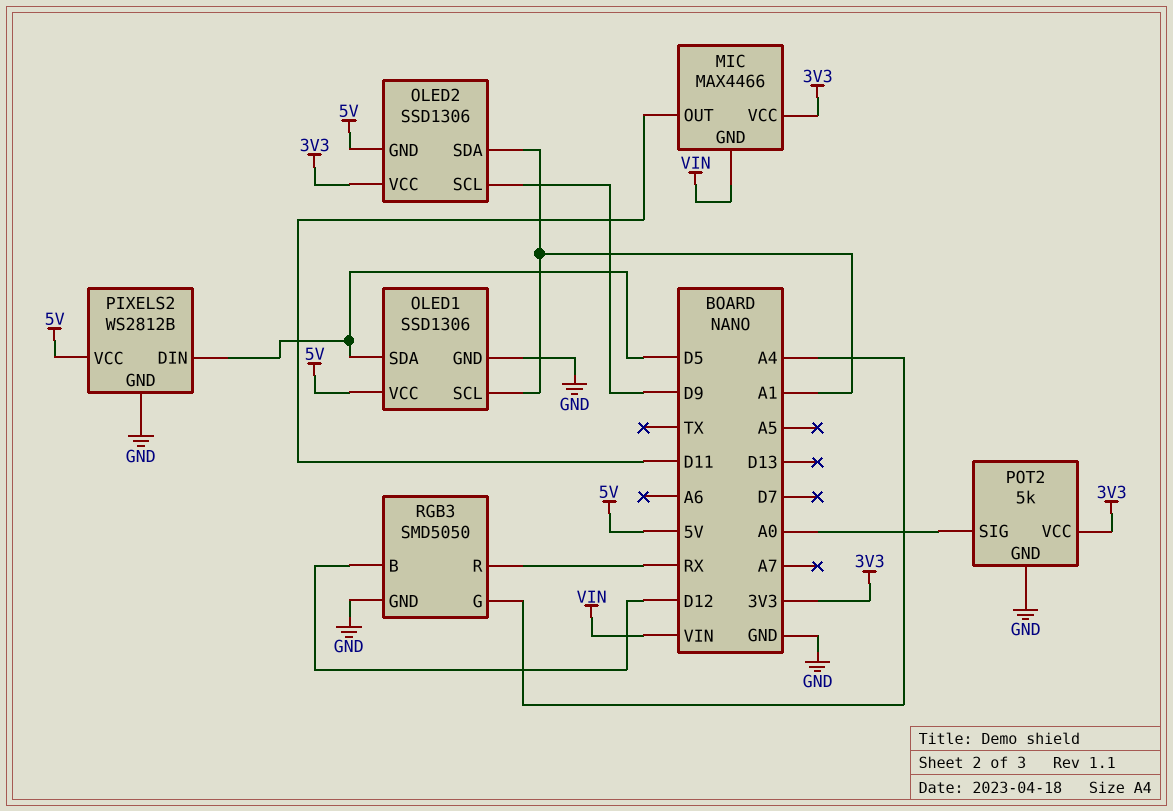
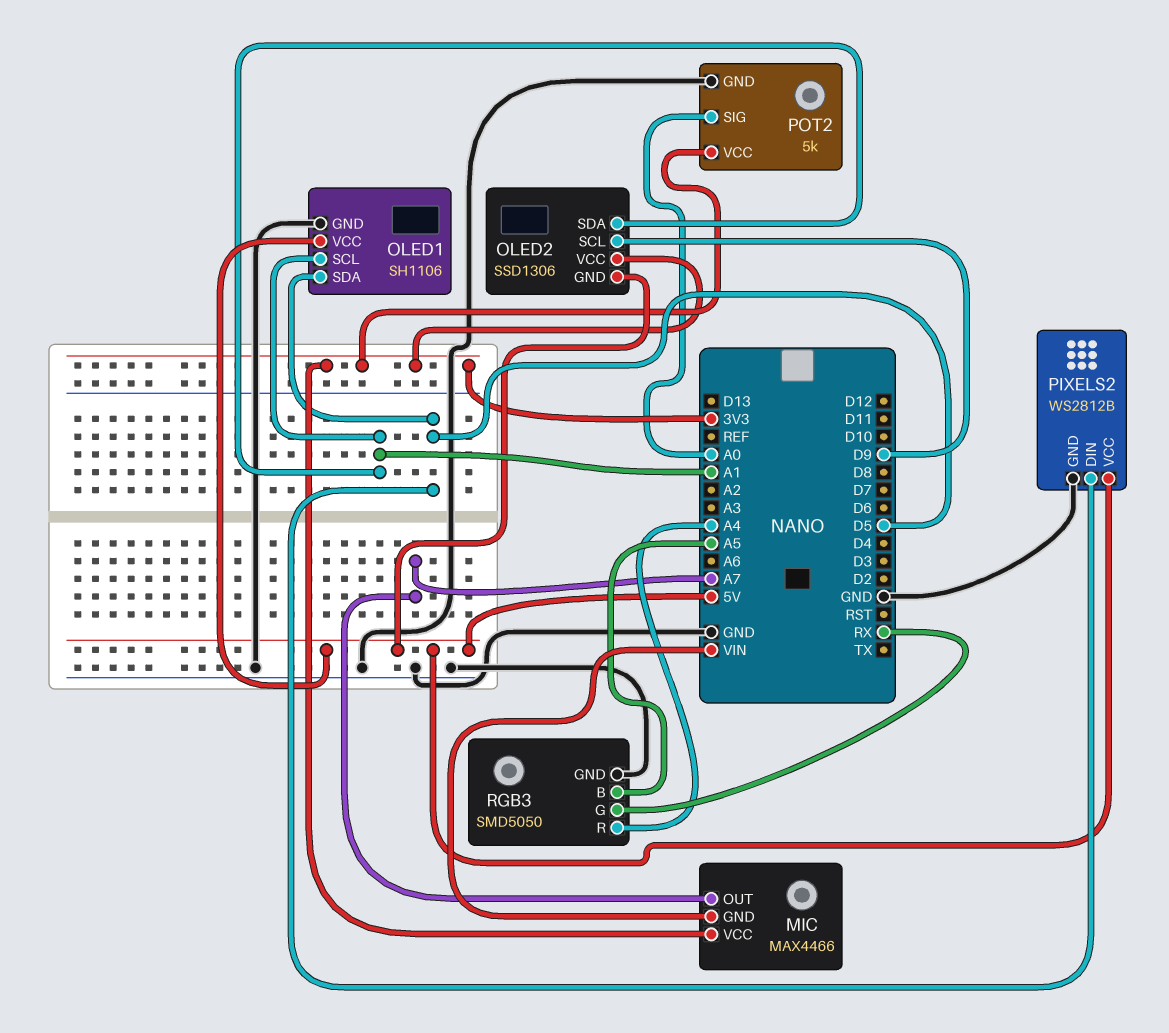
MIC pin OUT: D11 -> A7
OLED1: SSD1306 -> SH1106
RGB3 pin B: D12 -> A5
RGB3 pin G: A4 -> RX
RGB3 pin R: RX -> A4

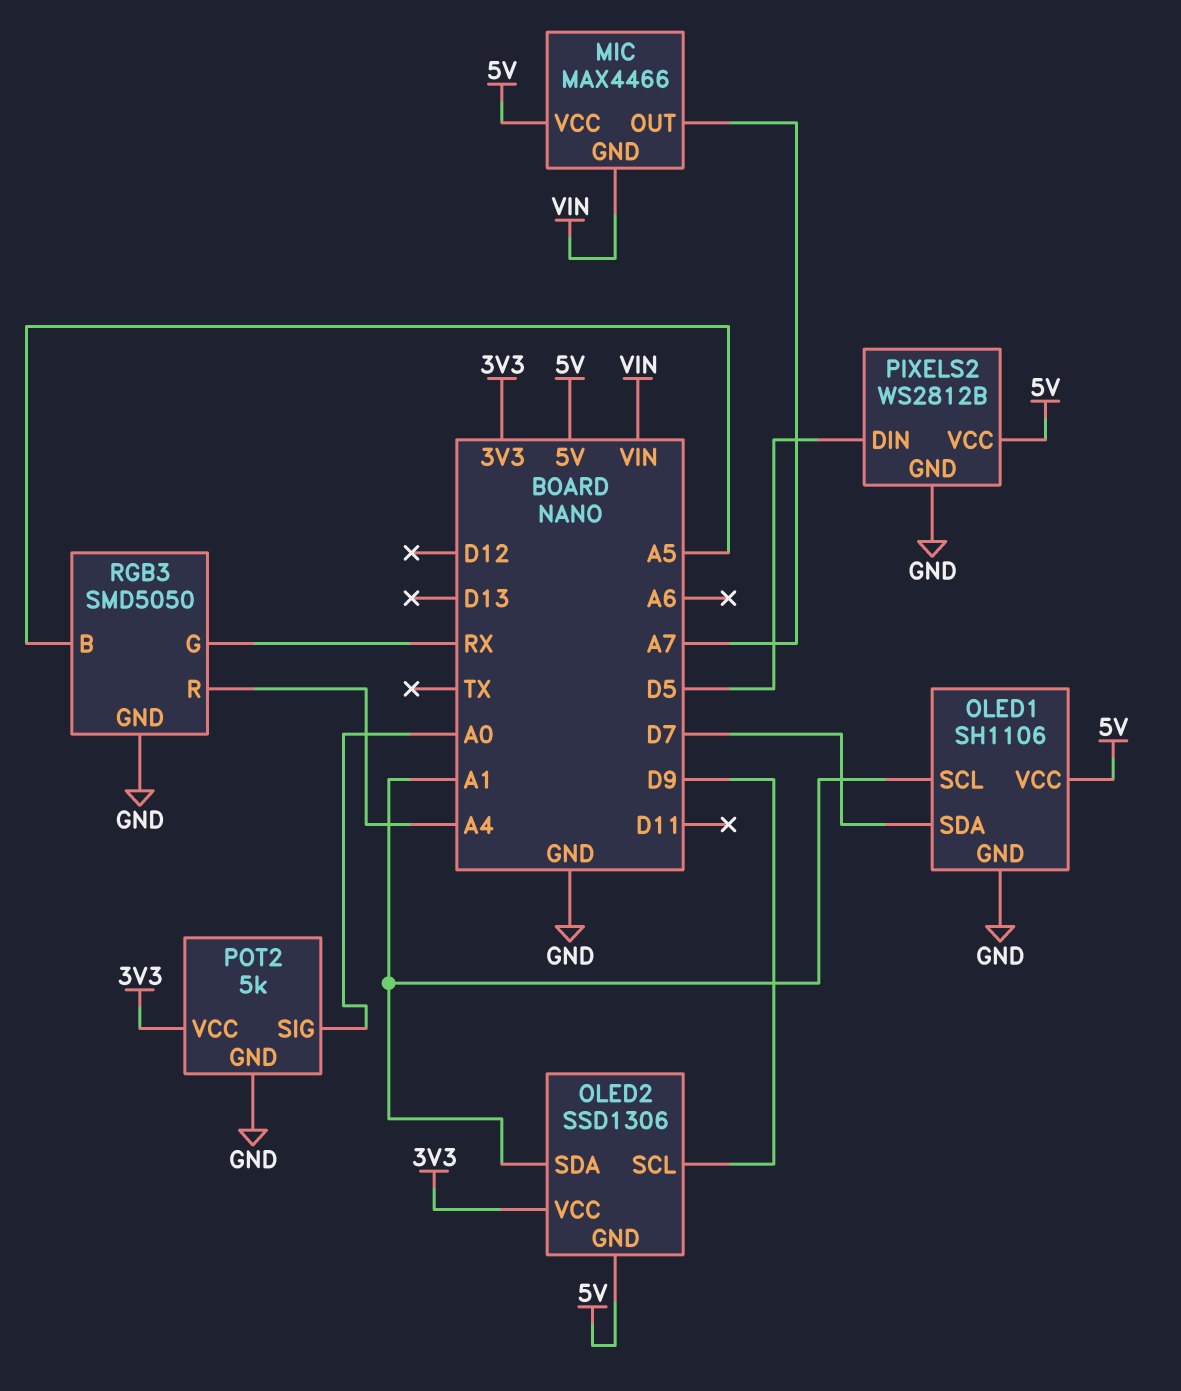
MIC pin VCC: 3V3 -> 5V
OLED1 pin SDA: D5 -> D7

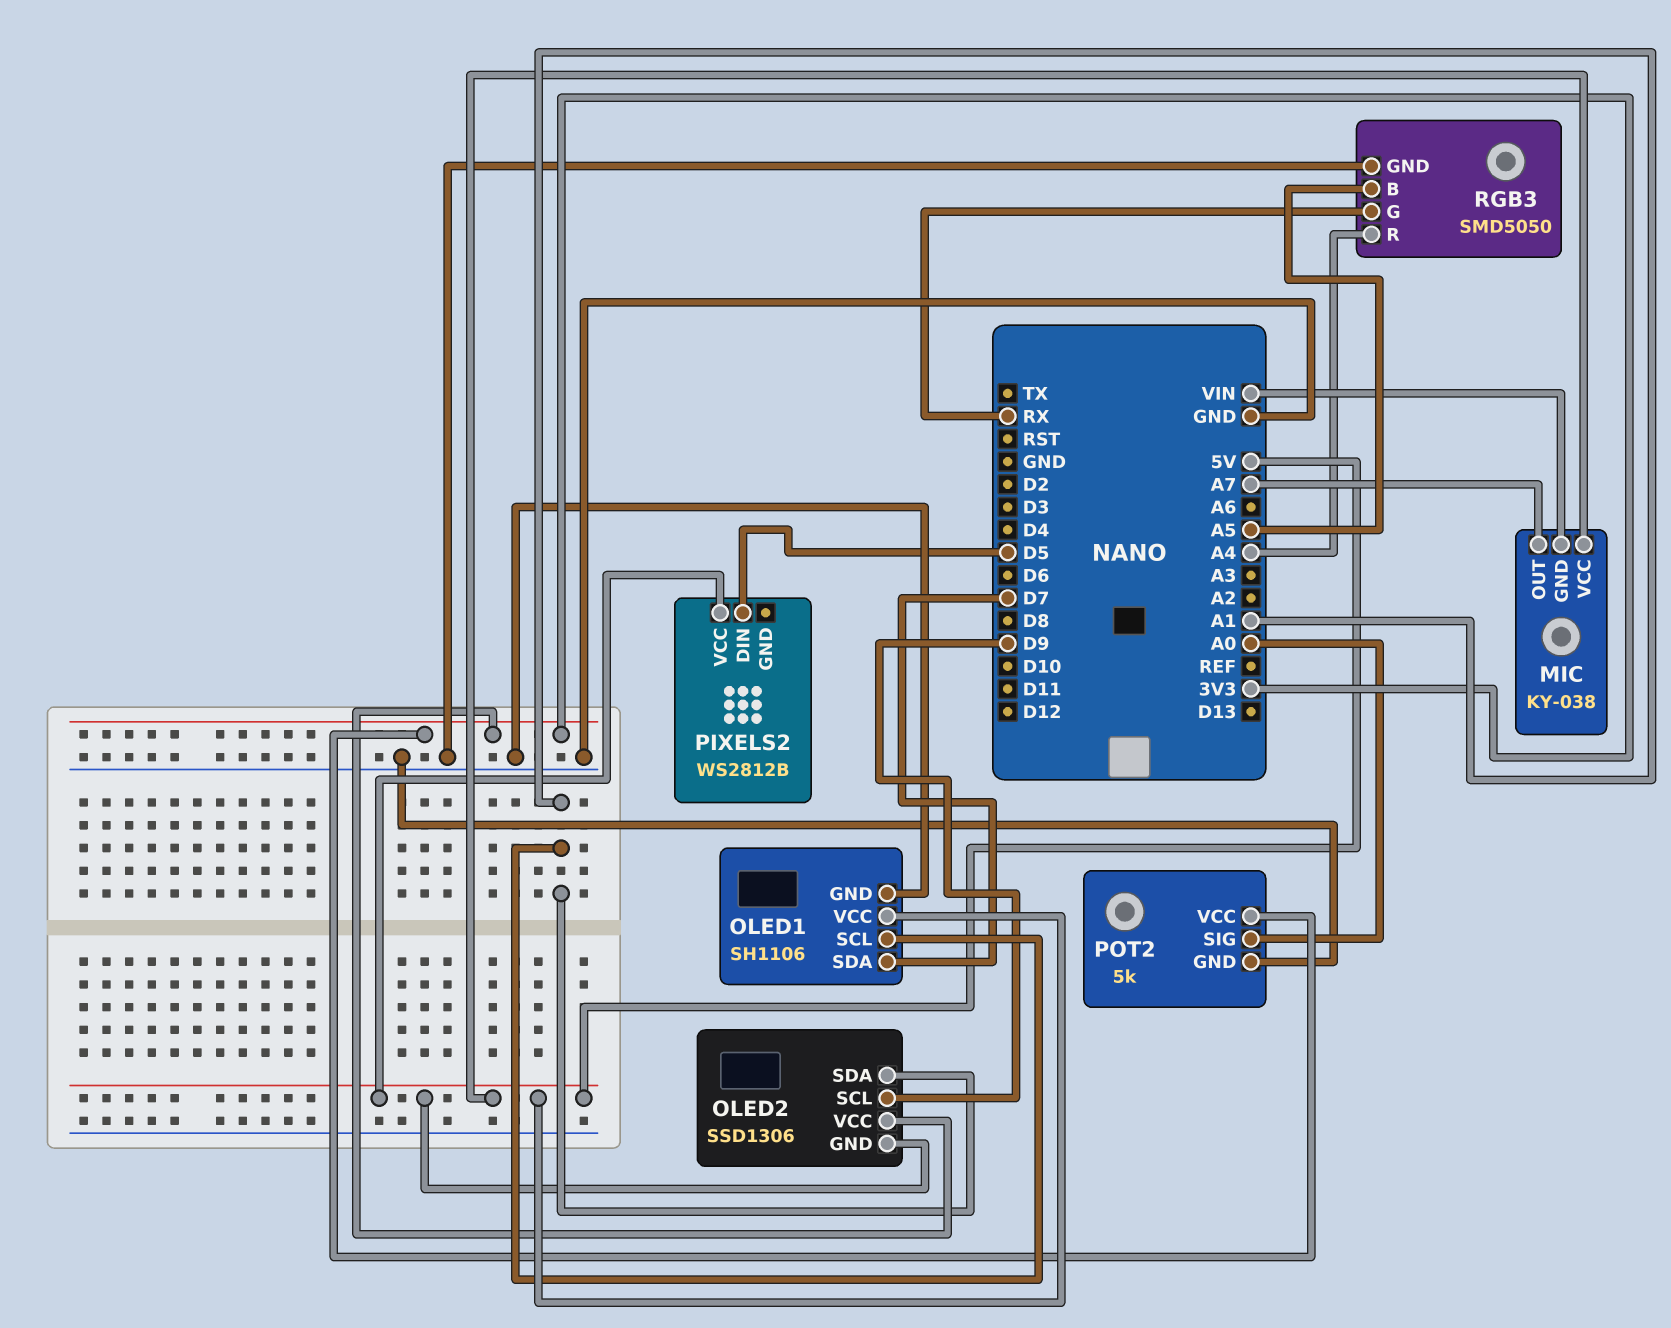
MIC: MAX4466 -> KY-038
PIXELS2 pin GND: GND -> none

